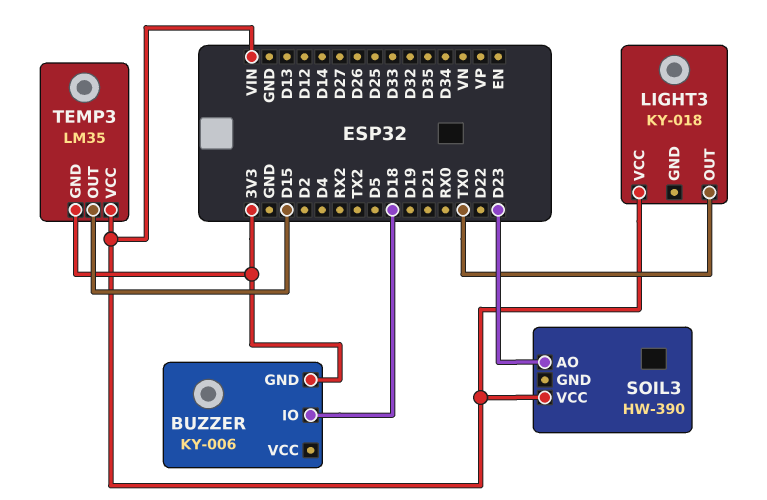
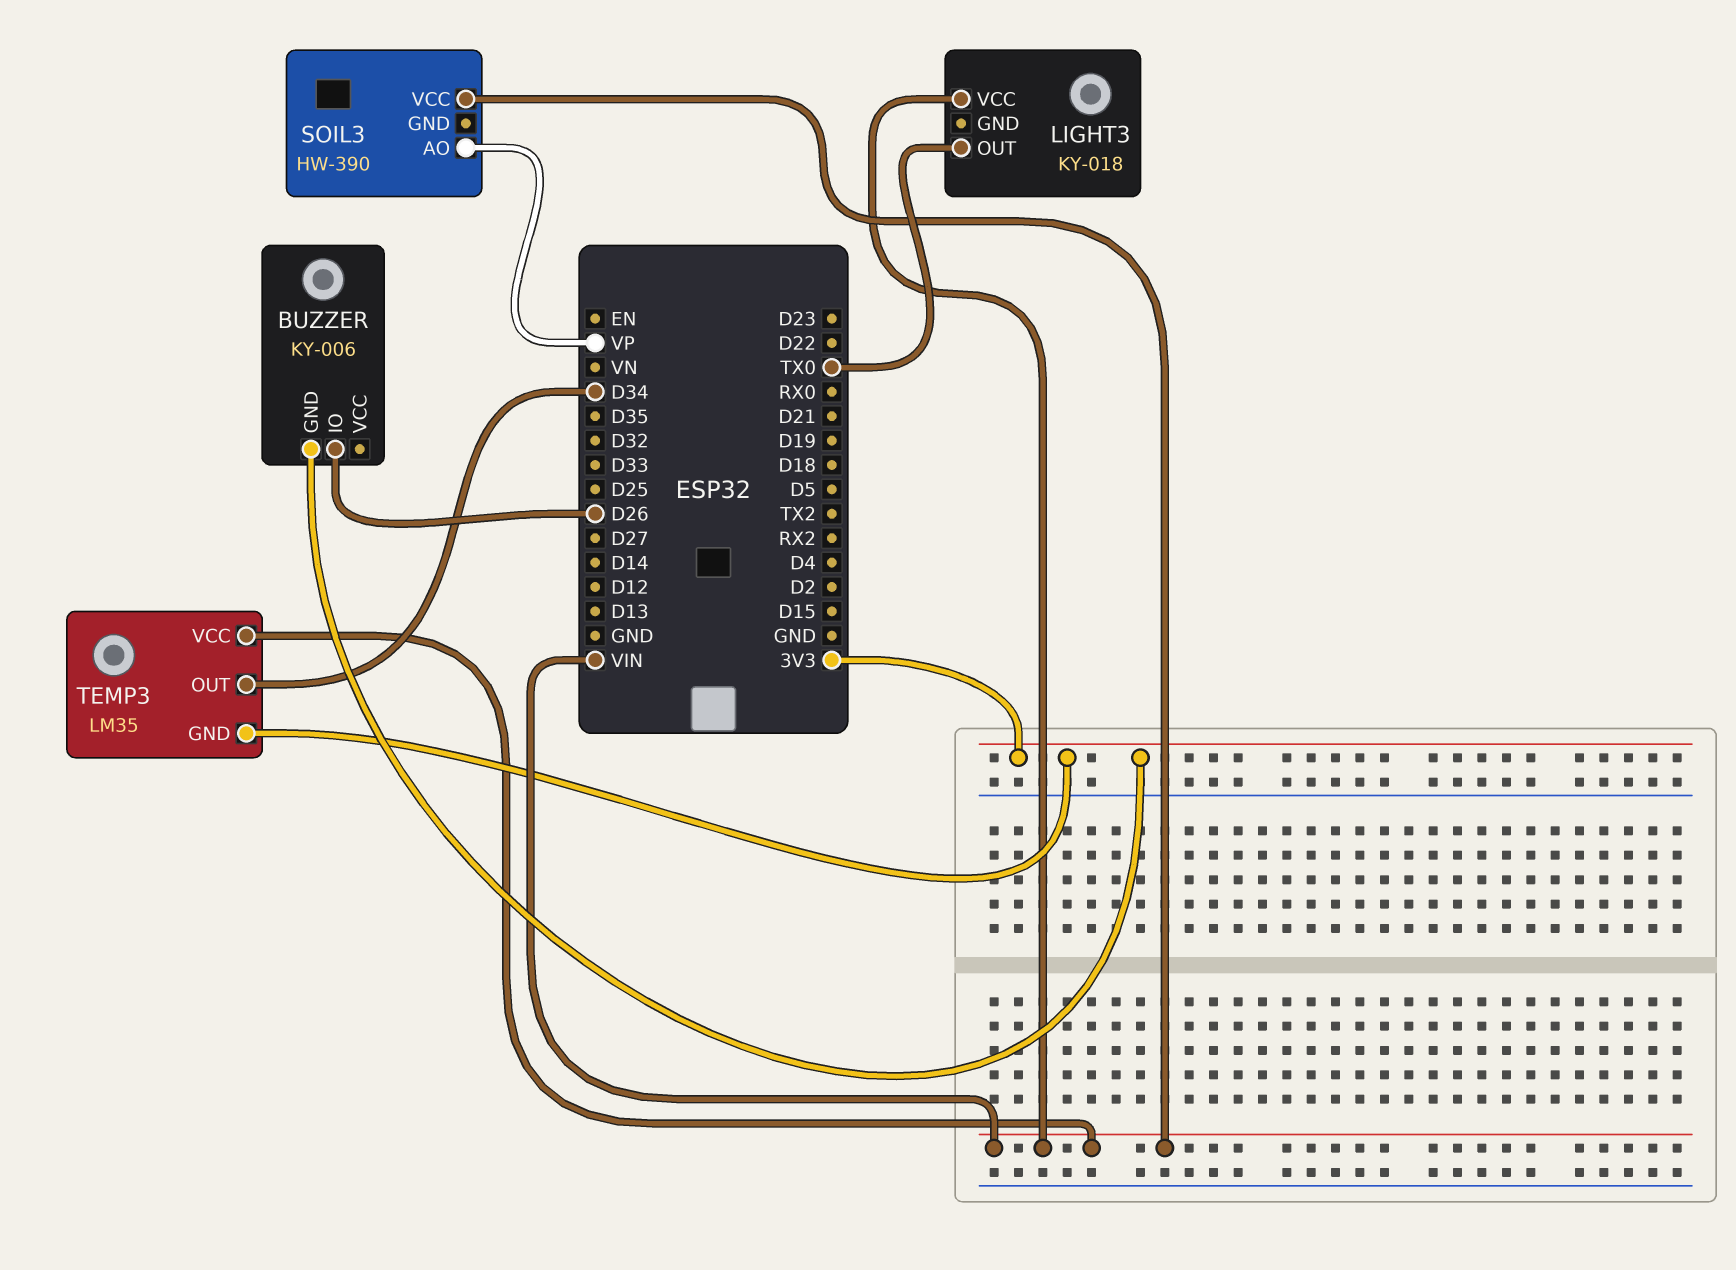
BUZZER pin IO: D18 -> D26
SOIL3 pin AO: D23 -> VP
TEMP3 pin OUT: D15 -> D34

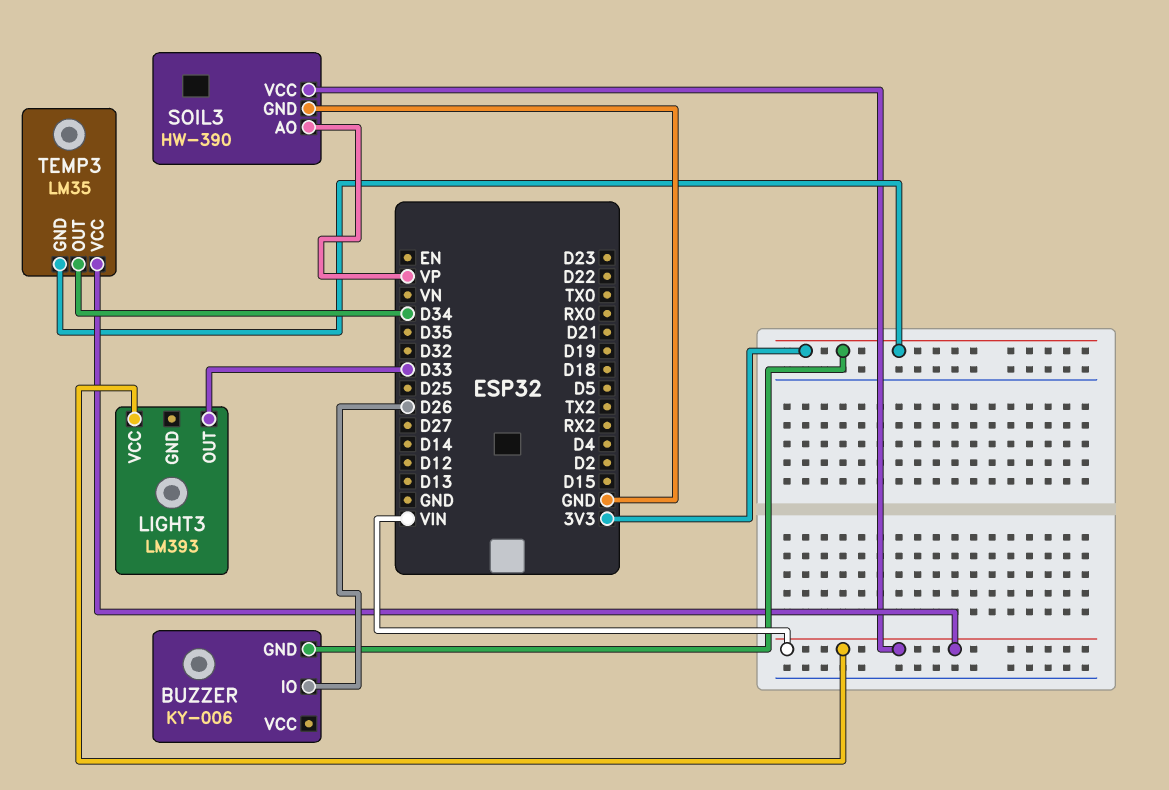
LIGHT3: KY-018 -> LM393
LIGHT3 pin OUT: TX0 -> D33
SOIL3 pin GND: none -> GND

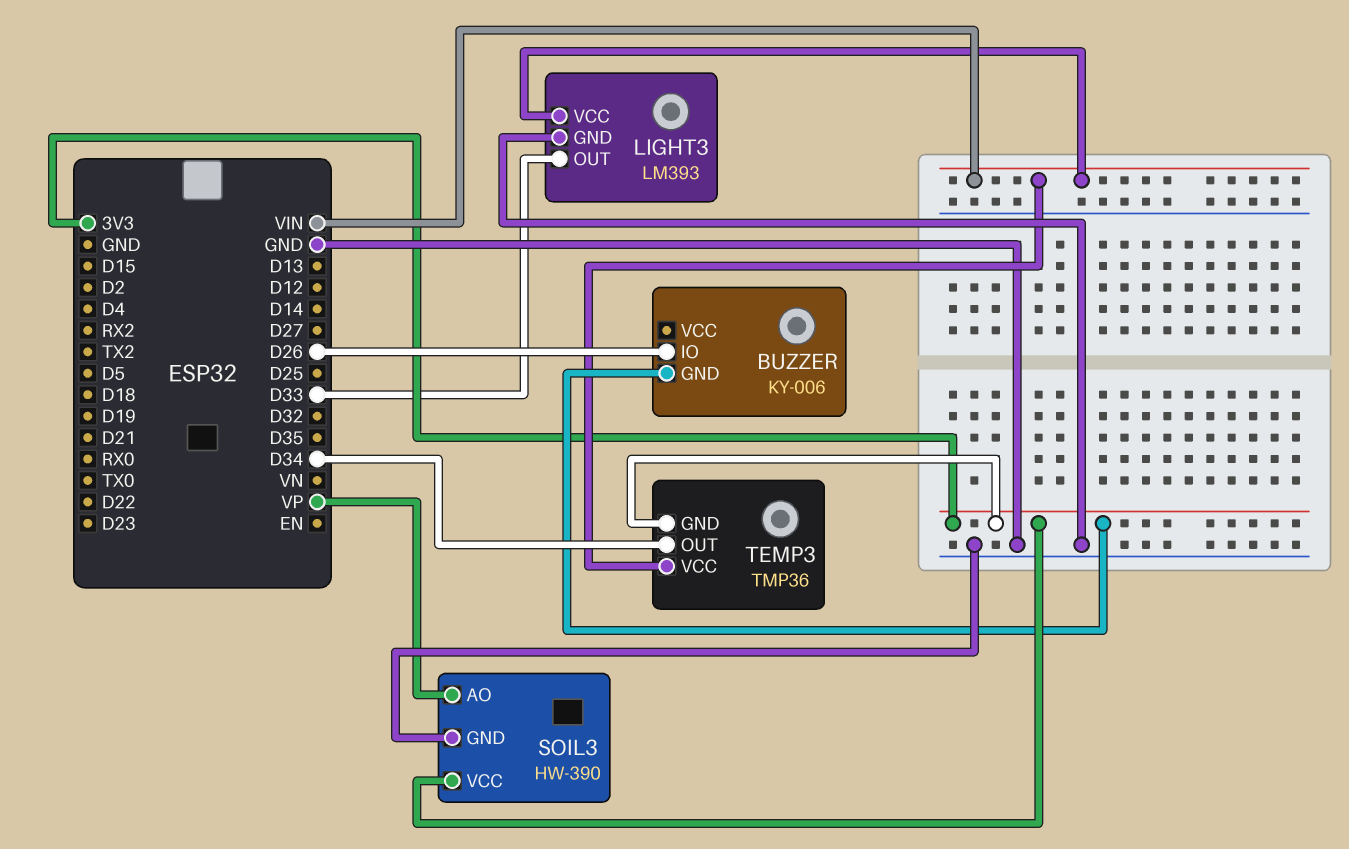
LIGHT3 pin GND: none -> GND
SOIL3 pin VCC: VIN -> 3V3
TEMP3: LM35 -> TMP36

